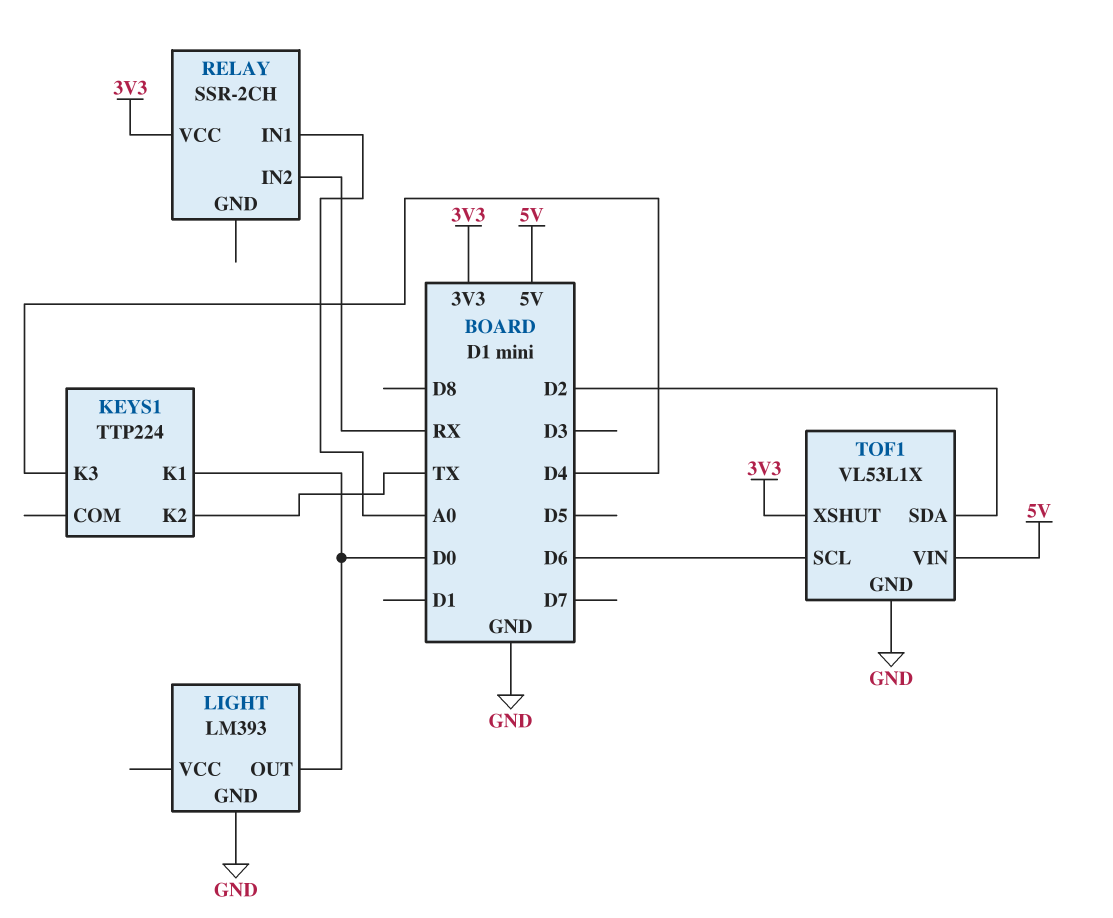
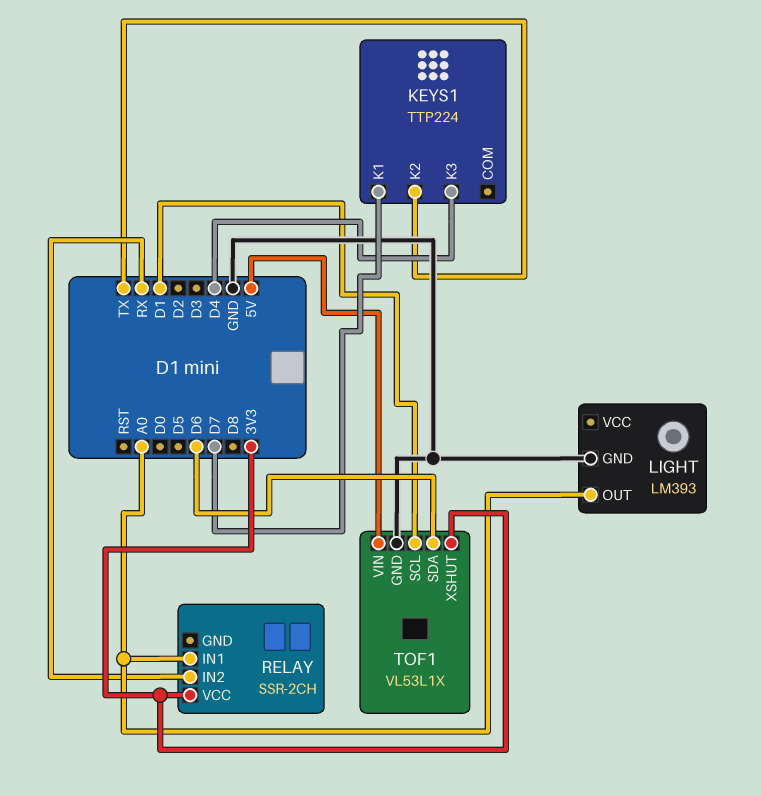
KEYS1 pin K1: D0 -> D7
LIGHT pin OUT: D0 -> A0
TOF1 pin SCL: D6 -> D1
TOF1 pin SDA: D2 -> D6

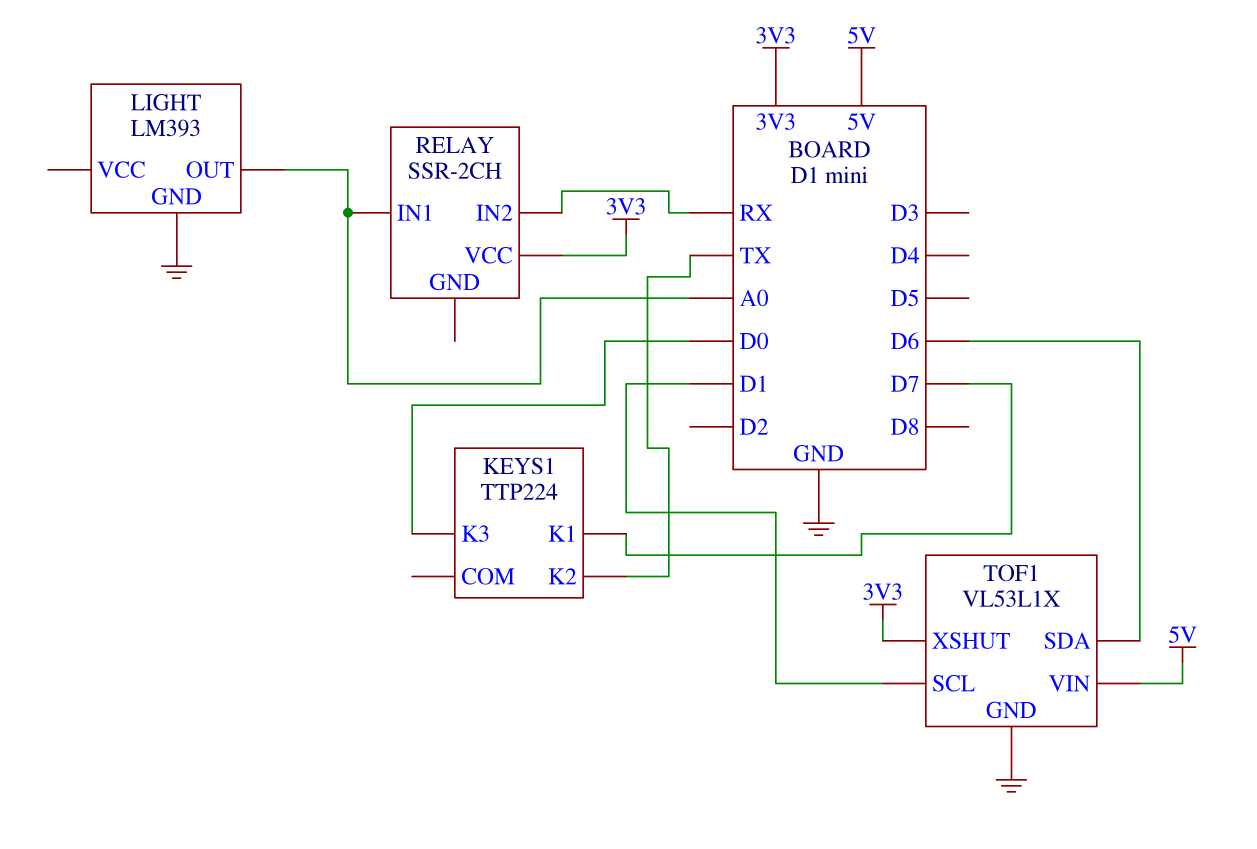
KEYS1 pin K3: D4 -> D0

